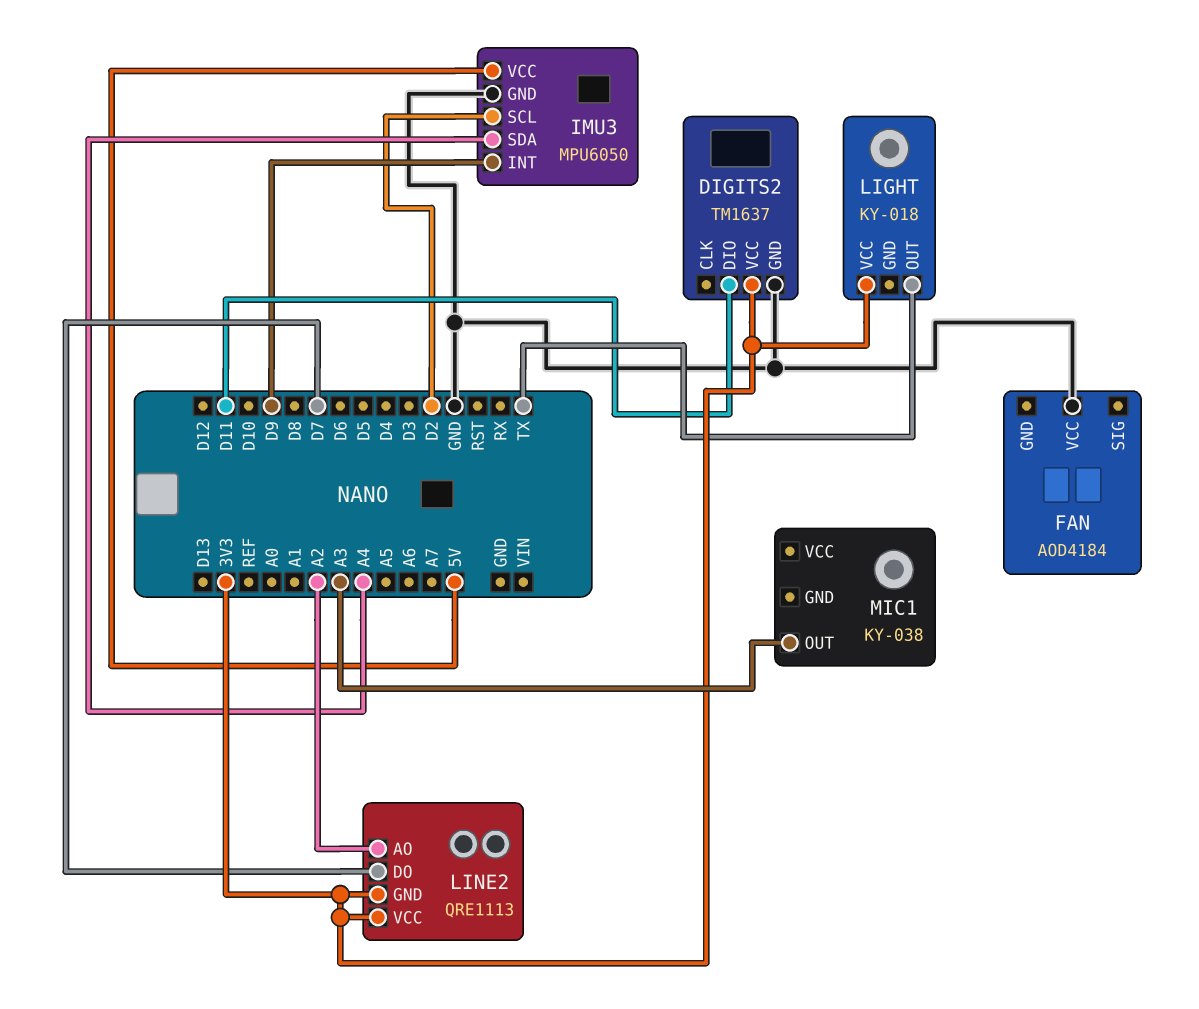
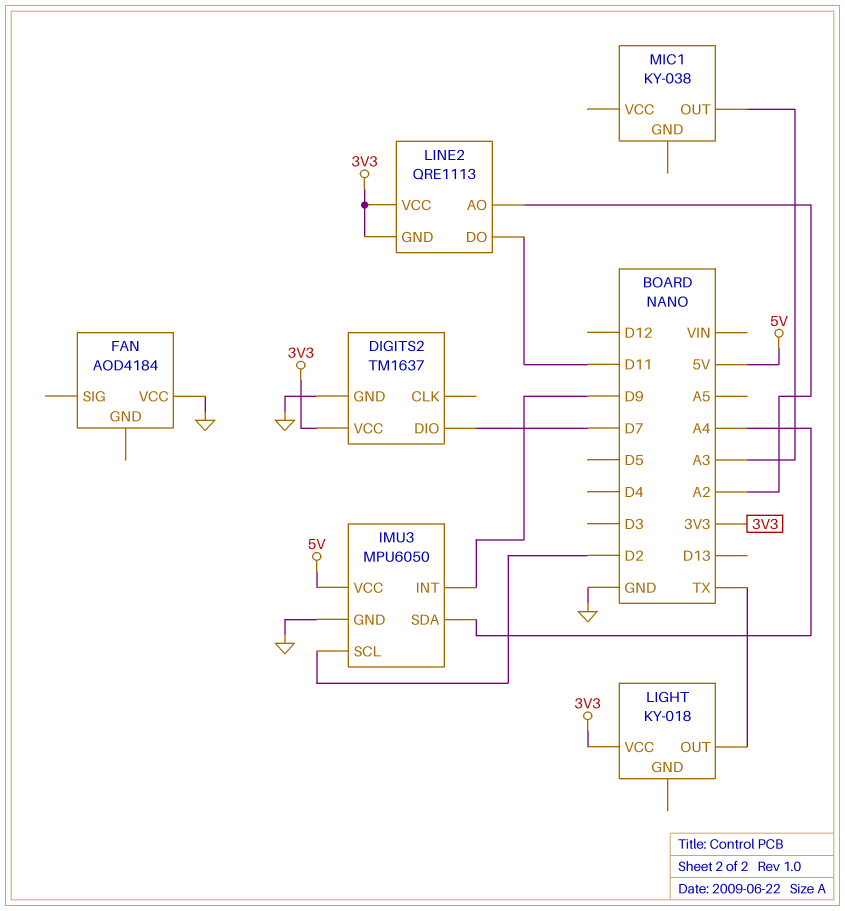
DIGITS2 pin DIO: D11 -> D7
LINE2 pin DO: D7 -> D11

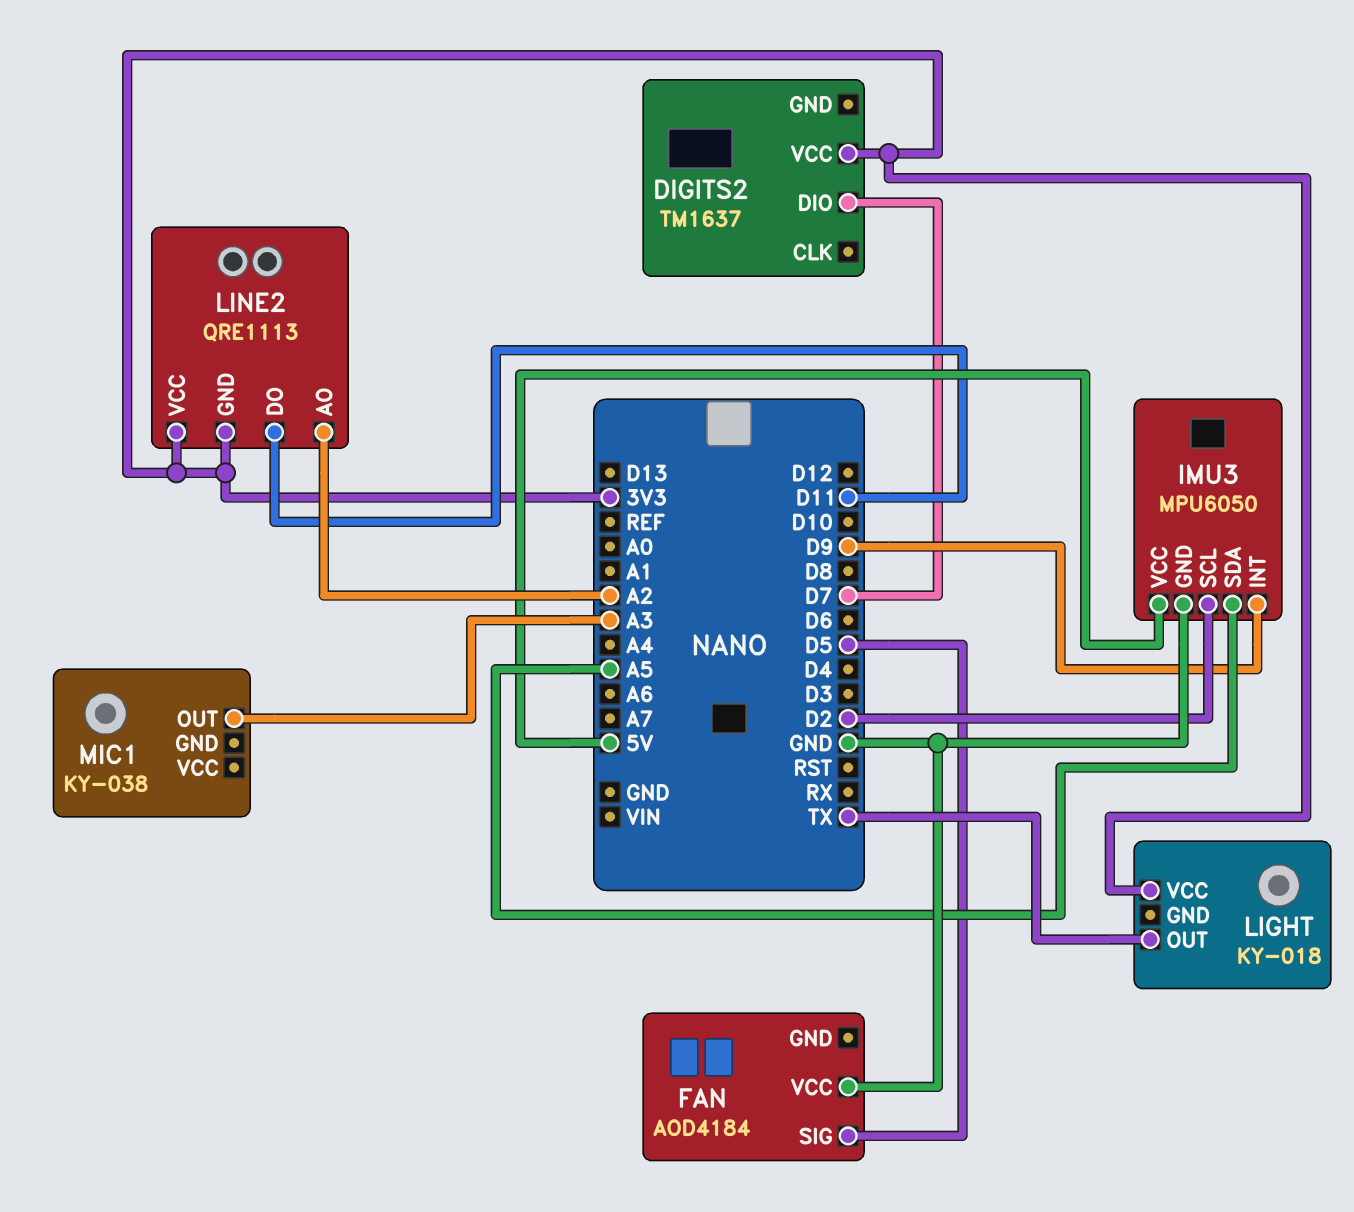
DIGITS2 pin GND: GND -> none
FAN pin SIG: none -> D5
IMU3 pin SDA: A4 -> A5

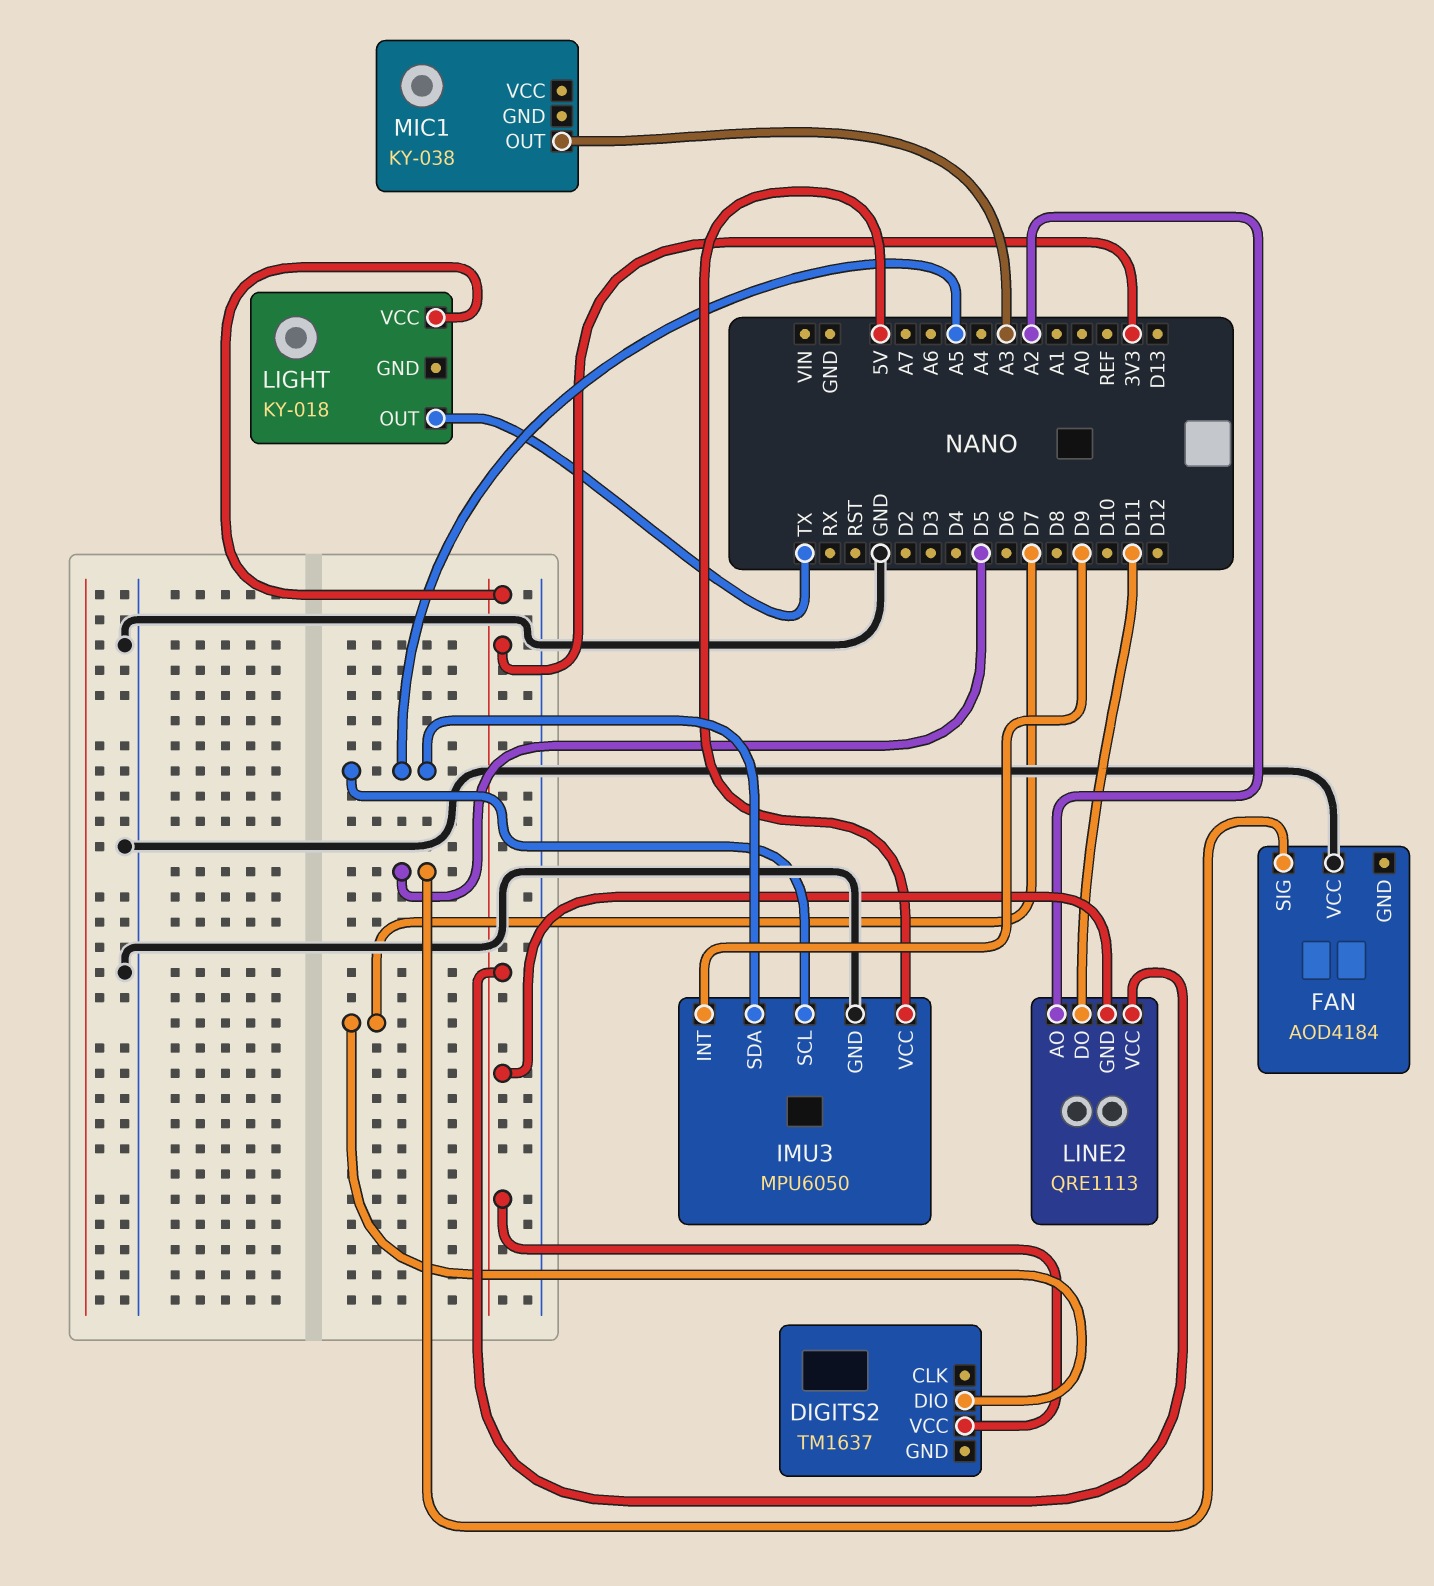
IMU3 pin SCL: D2 -> A5

